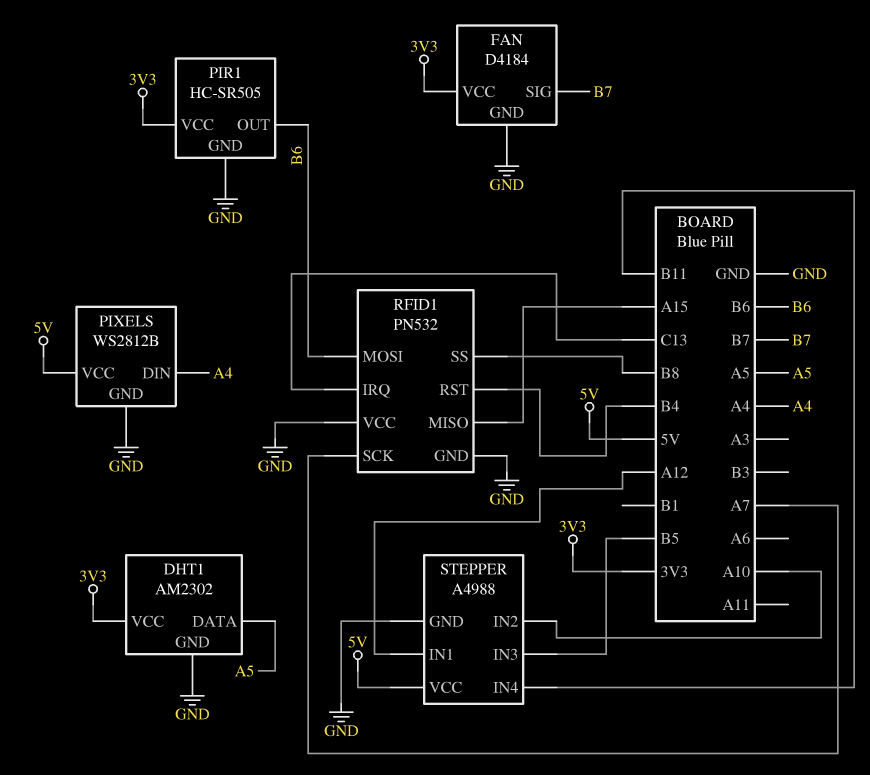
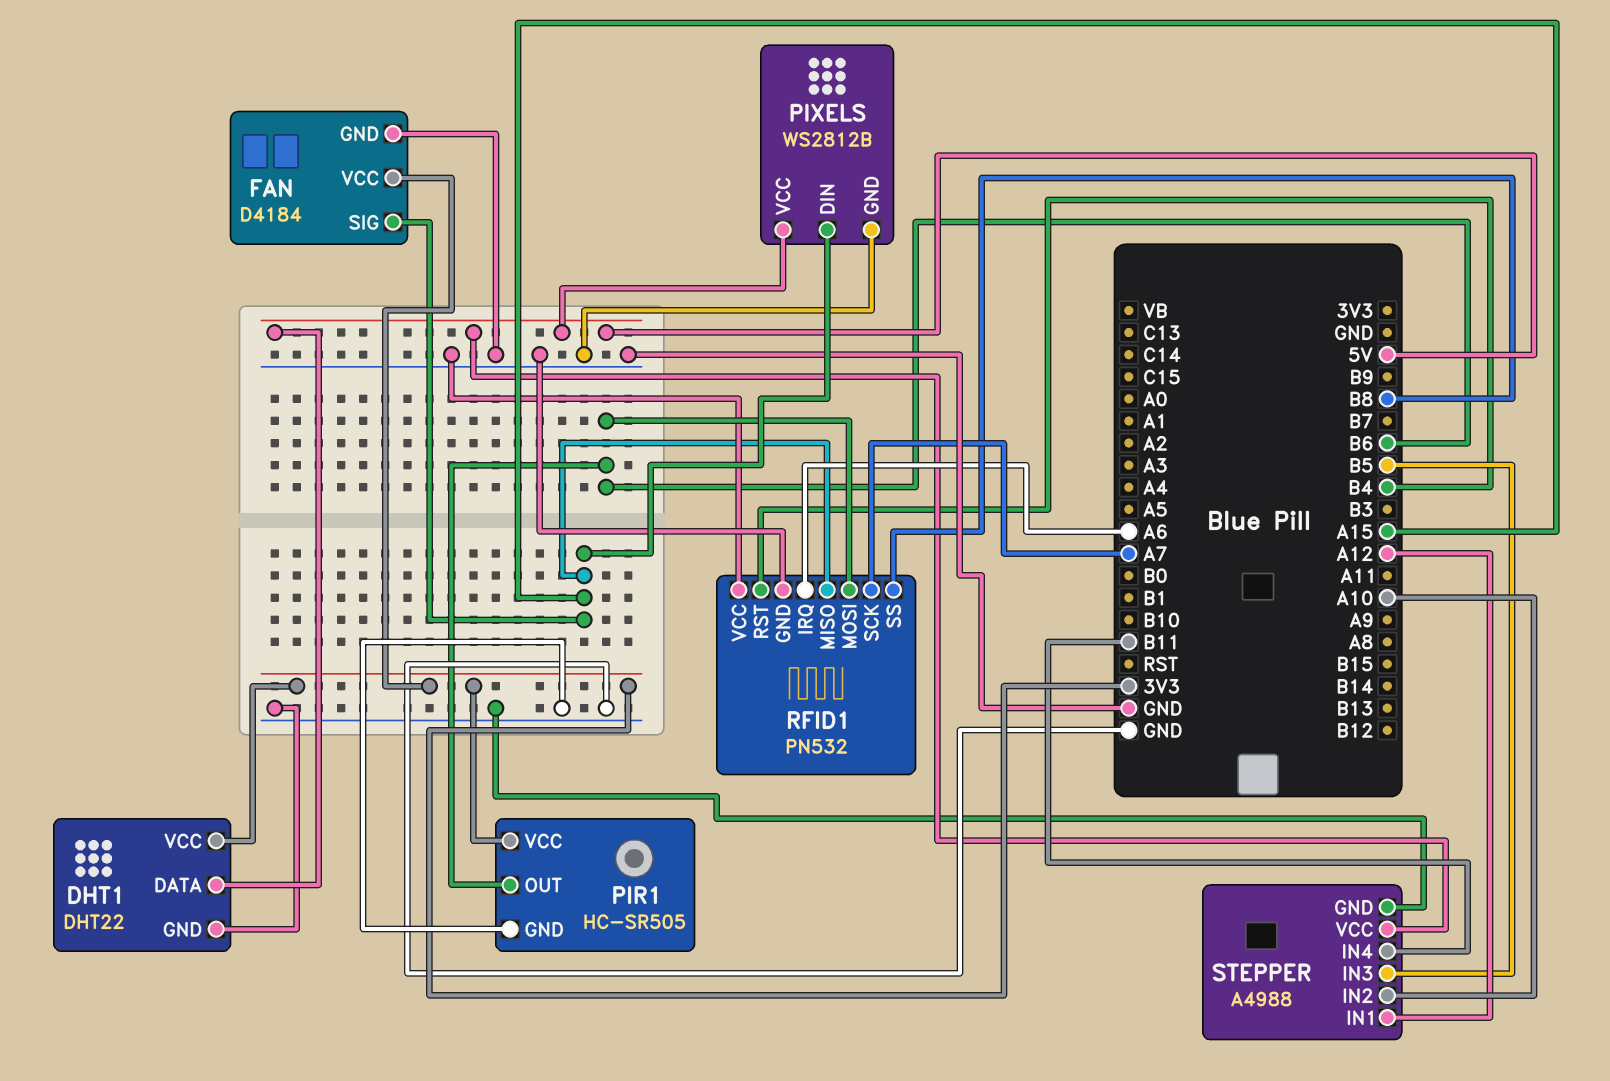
DHT1: AM2302 -> DHT22
DHT1 pin DATA: A5 -> 5V
FAN pin SIG: B7 -> A15
PIXELS pin DIN: A4 -> A15
RFID1 pin IRQ: C13 -> A6

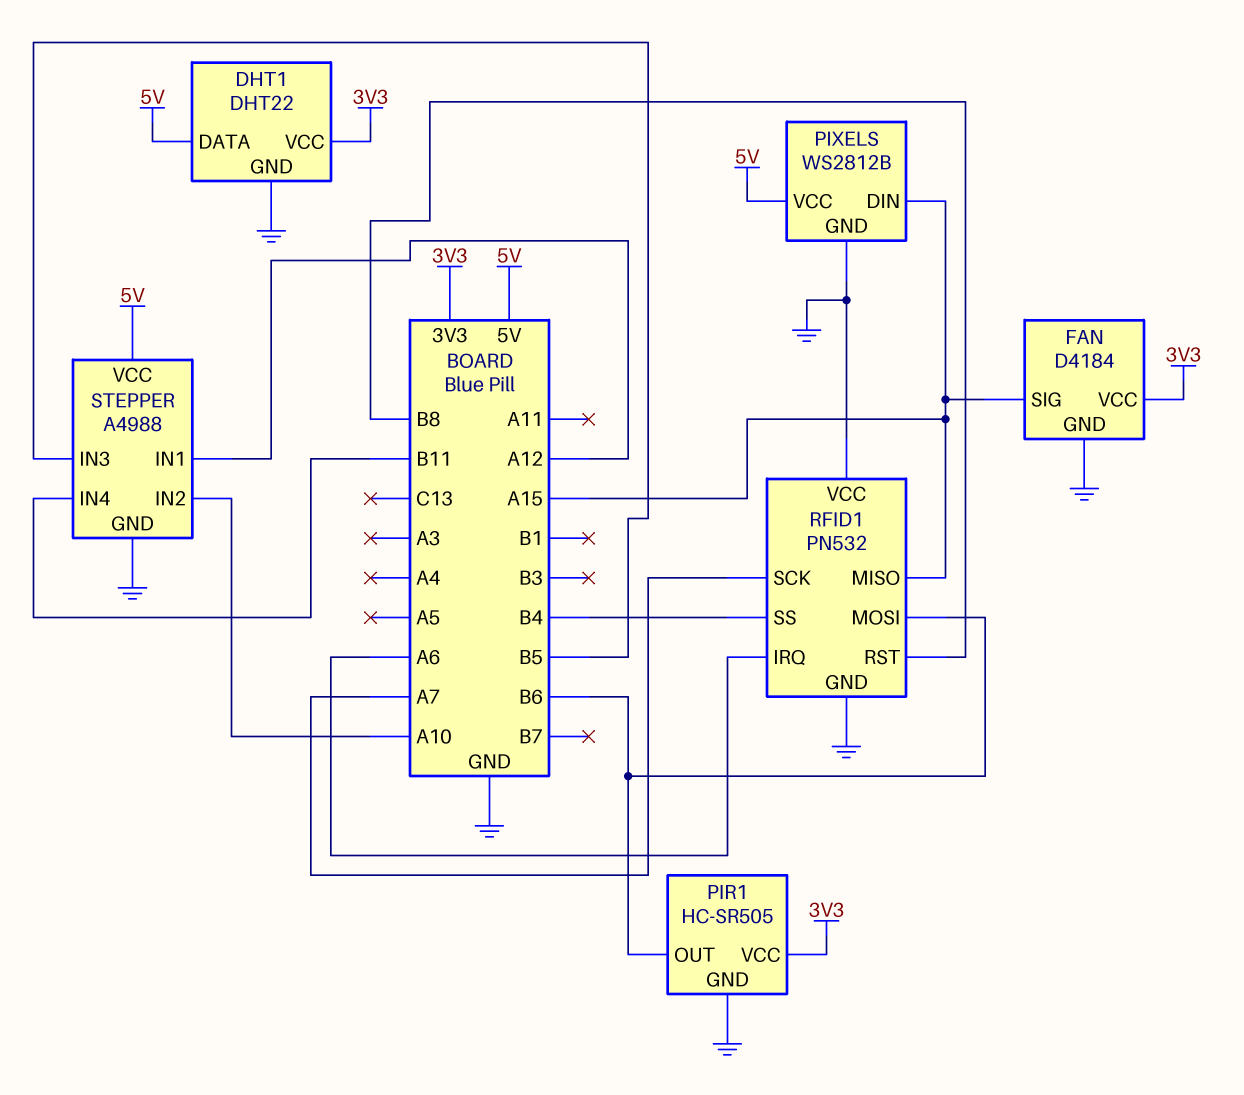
RFID1 pin RST: B4 -> B8
RFID1 pin SS: B8 -> B4

